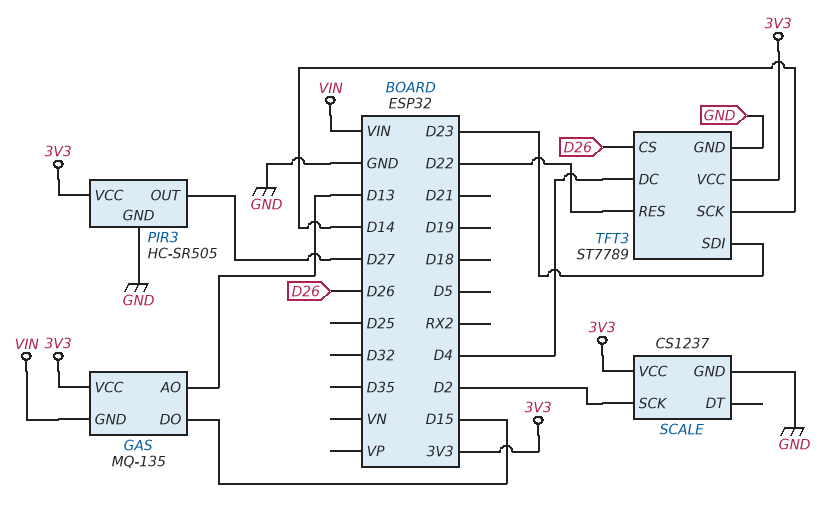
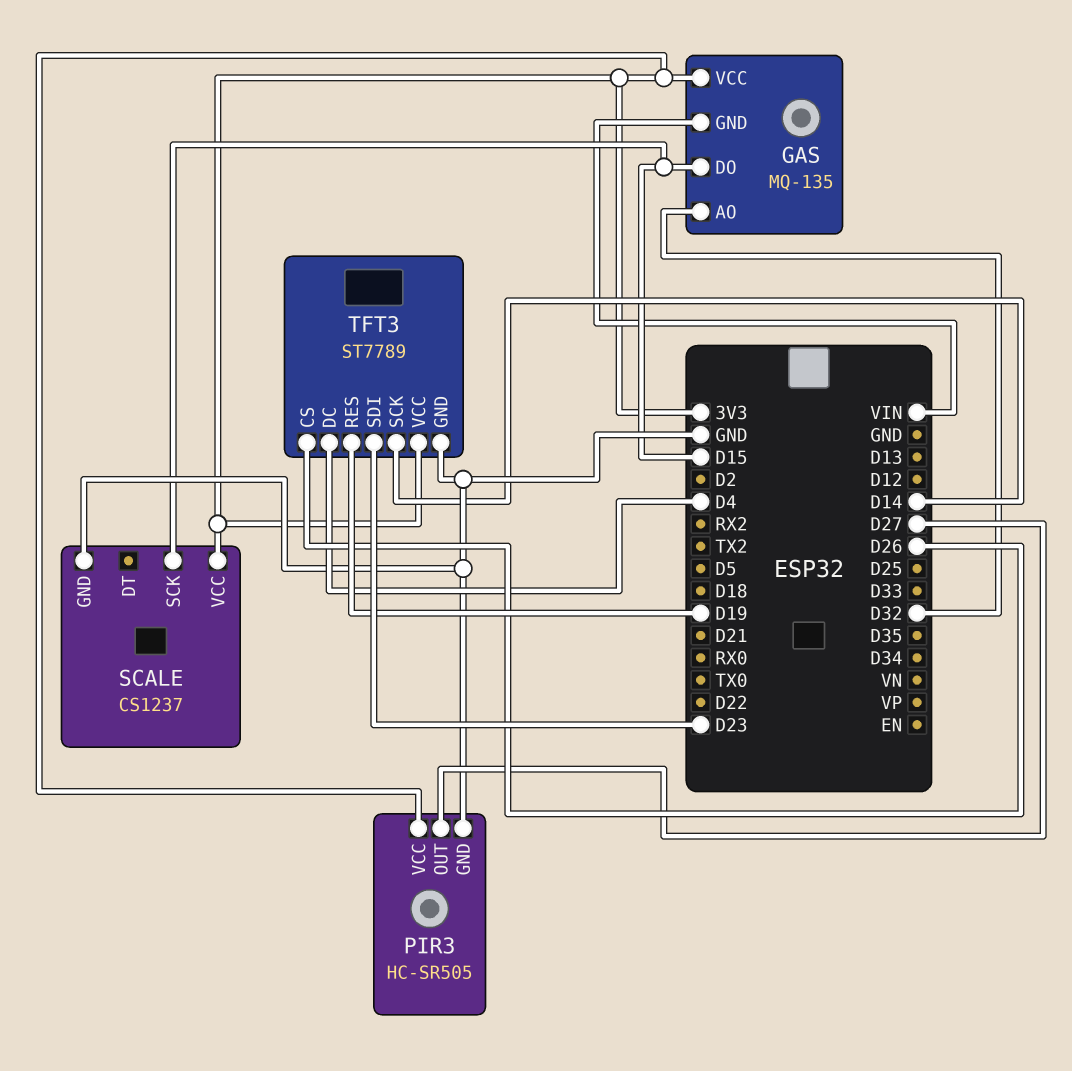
GAS pin AO: D13 -> D32
SCALE pin SCK: D2 -> D15
TFT3 pin RES: D22 -> D19

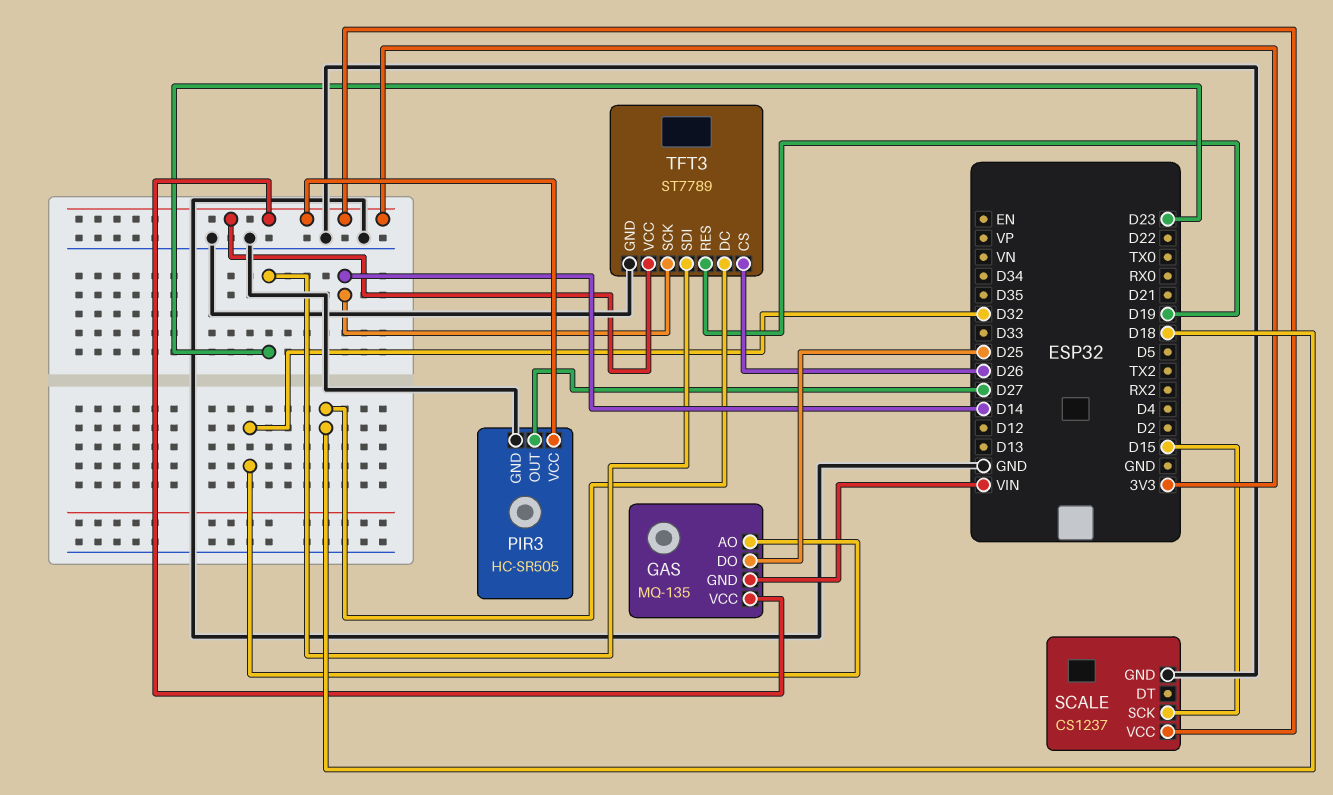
GAS pin DO: D15 -> D25
TFT3 pin DC: D4 -> D18

